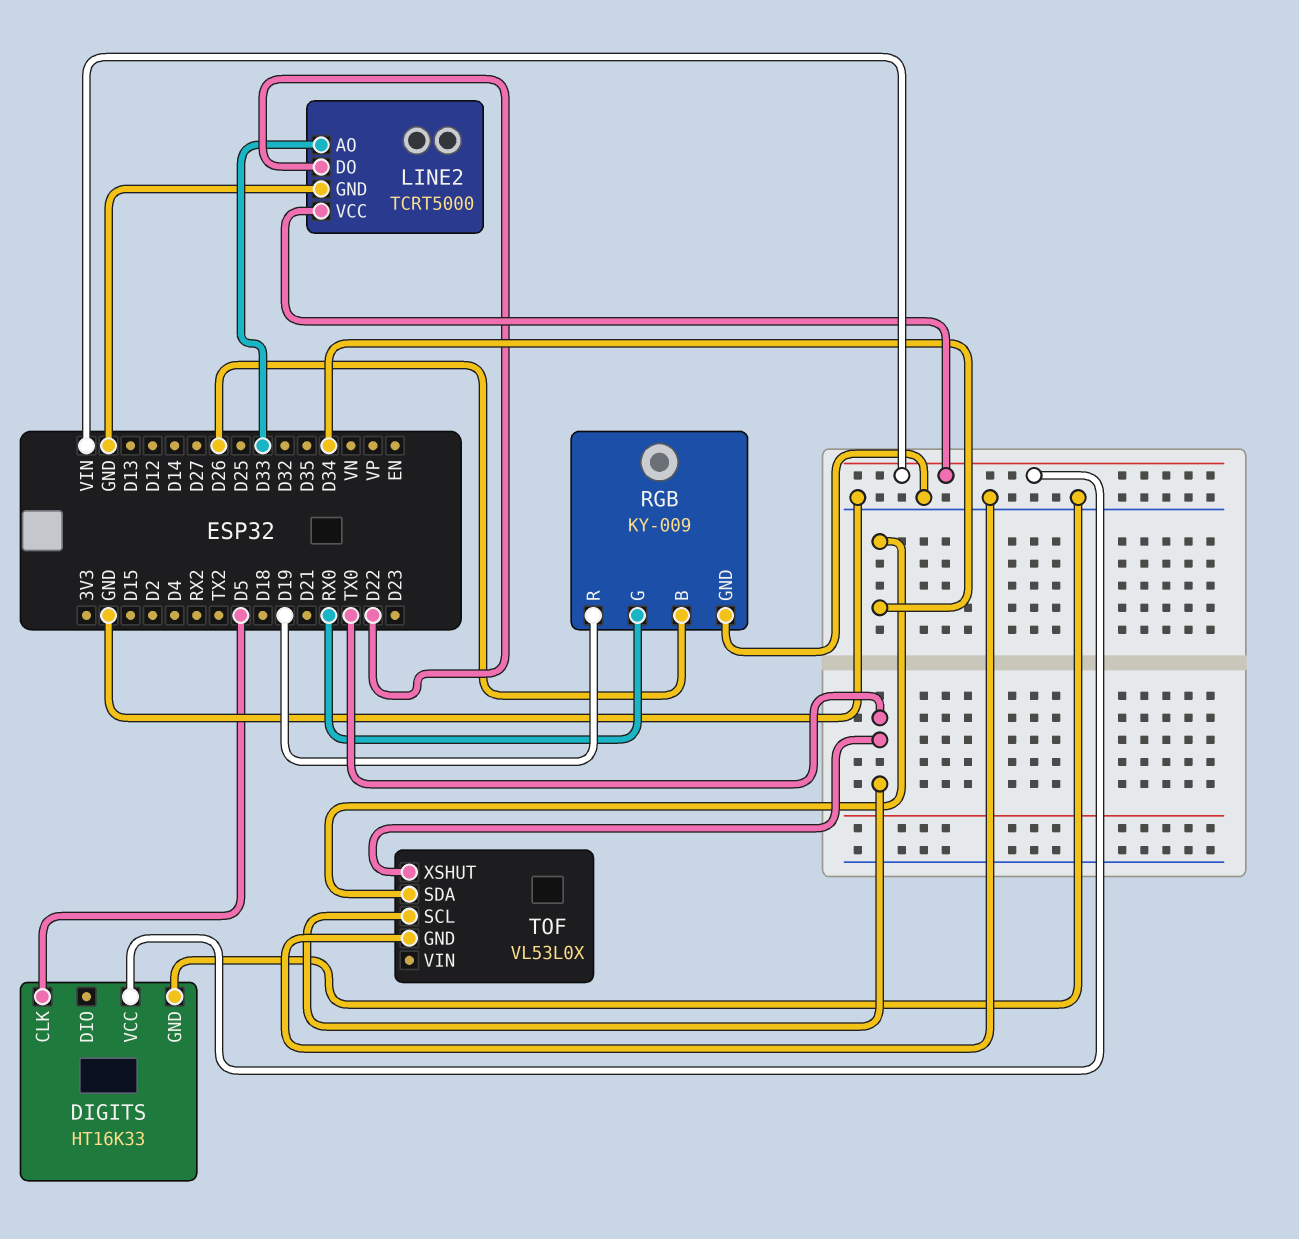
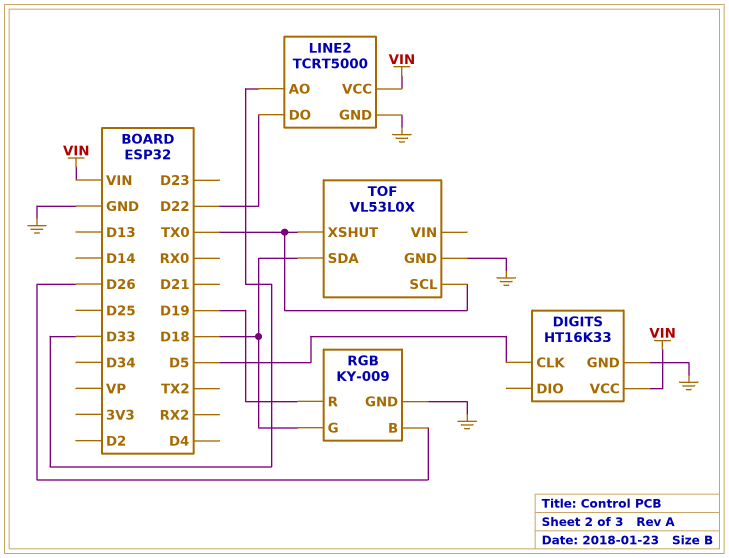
RGB pin G: RX0 -> D18
TOF pin SDA: D34 -> D18

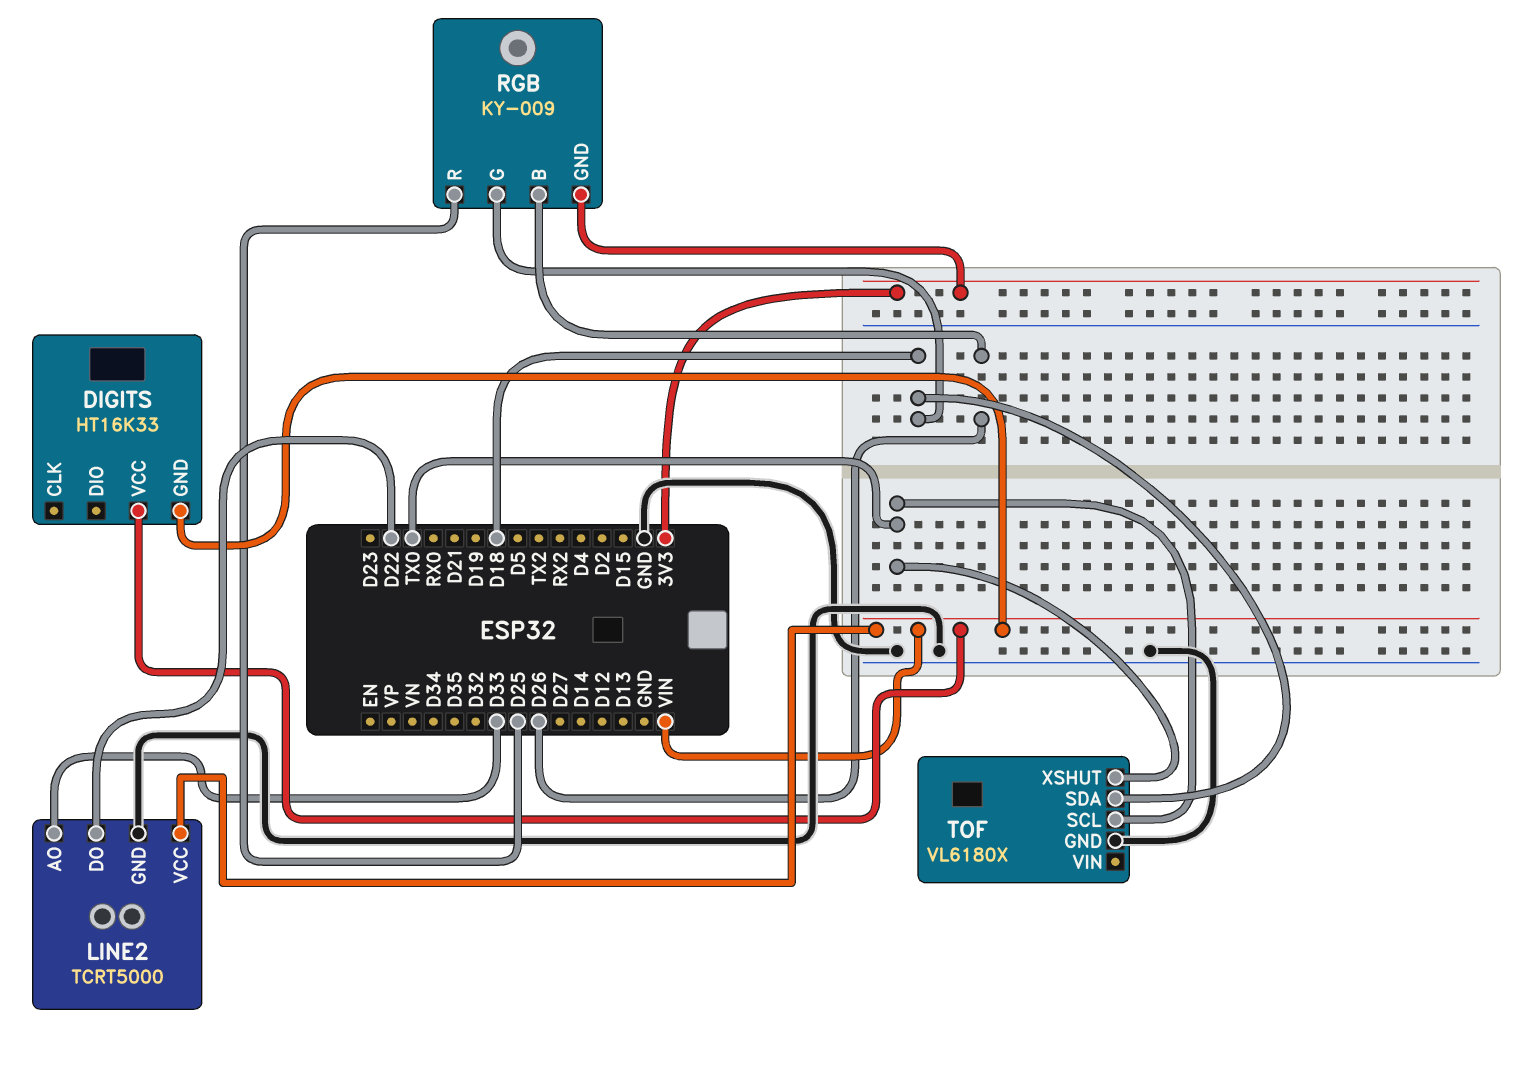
DIGITS pin CLK: D5 -> none
DIGITS pin GND: GND -> VIN
RGB pin GND: GND -> 3V3
RGB pin R: D19 -> D25
TOF: VL53L0X -> VL6180X

